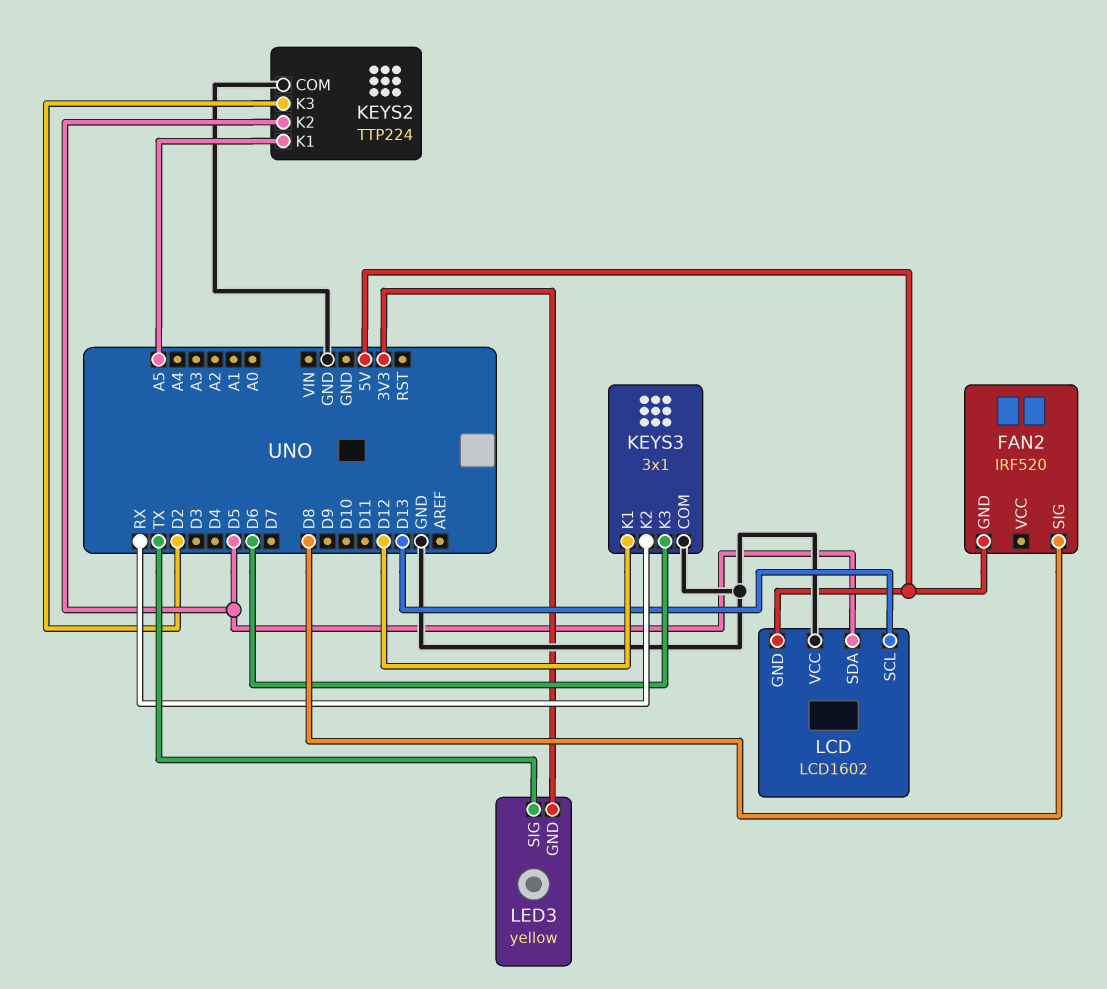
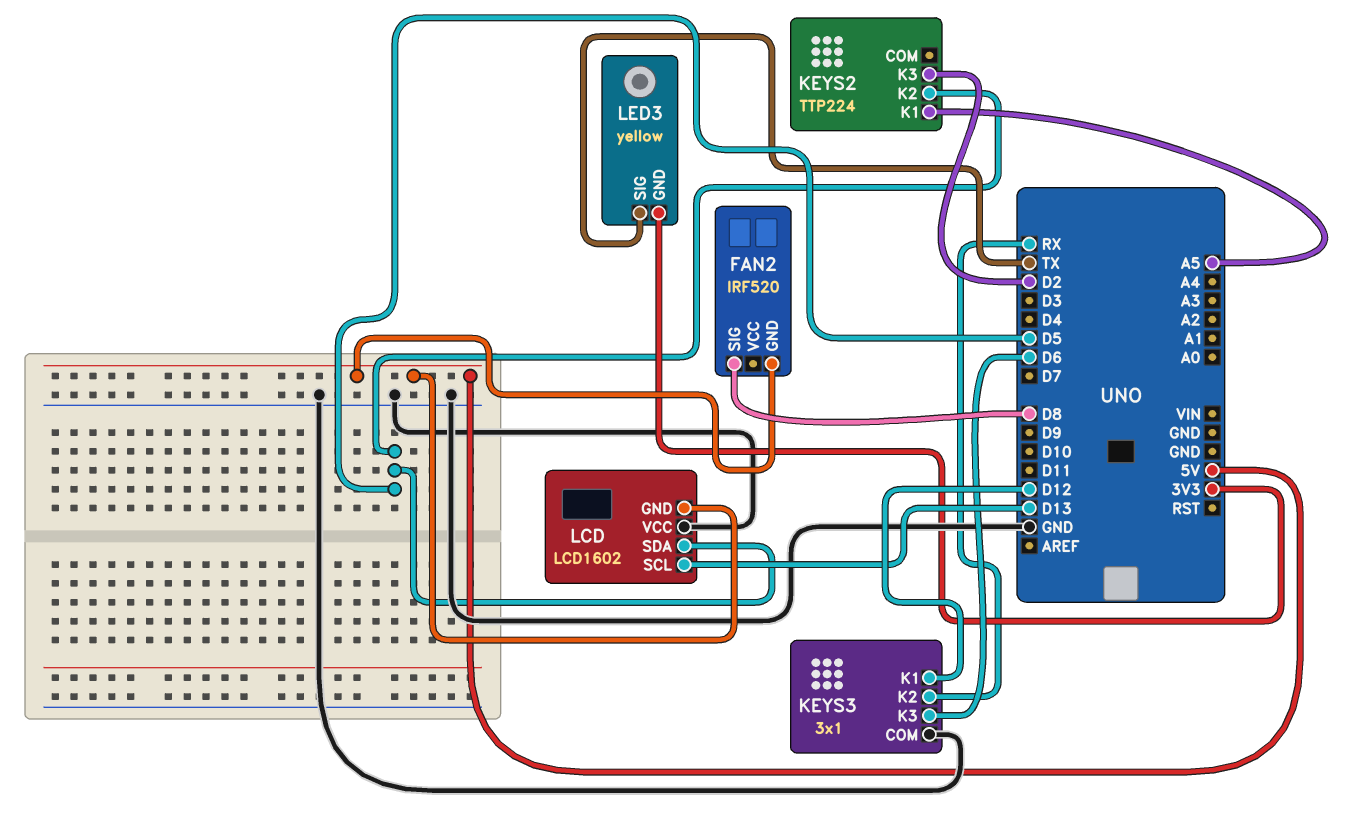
KEYS2 pin COM: GND -> none

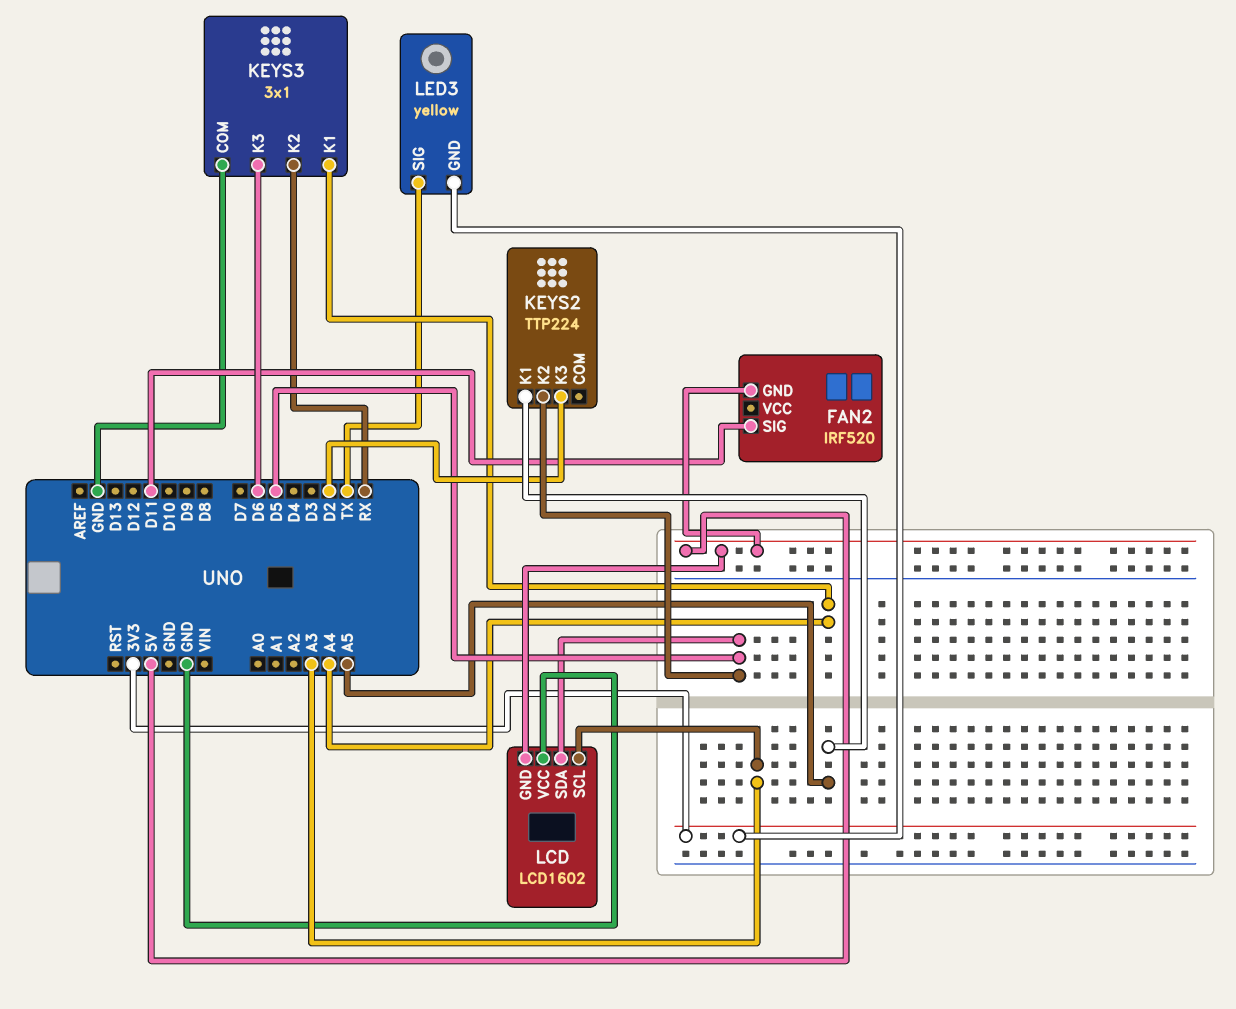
FAN2 pin SIG: D8 -> D11
KEYS3 pin K1: D12 -> A4
LCD pin SCL: D13 -> A3

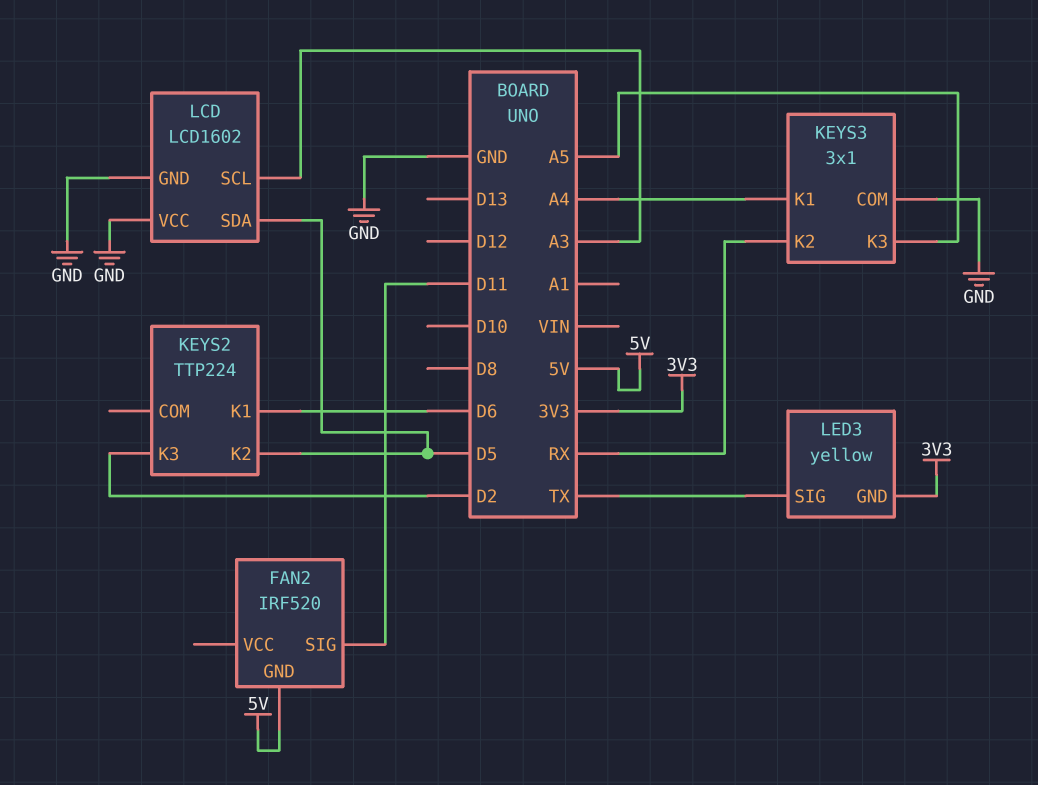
KEYS2 pin K1: A5 -> D6
KEYS3 pin K3: D6 -> A5
LCD pin GND: 5V -> GND

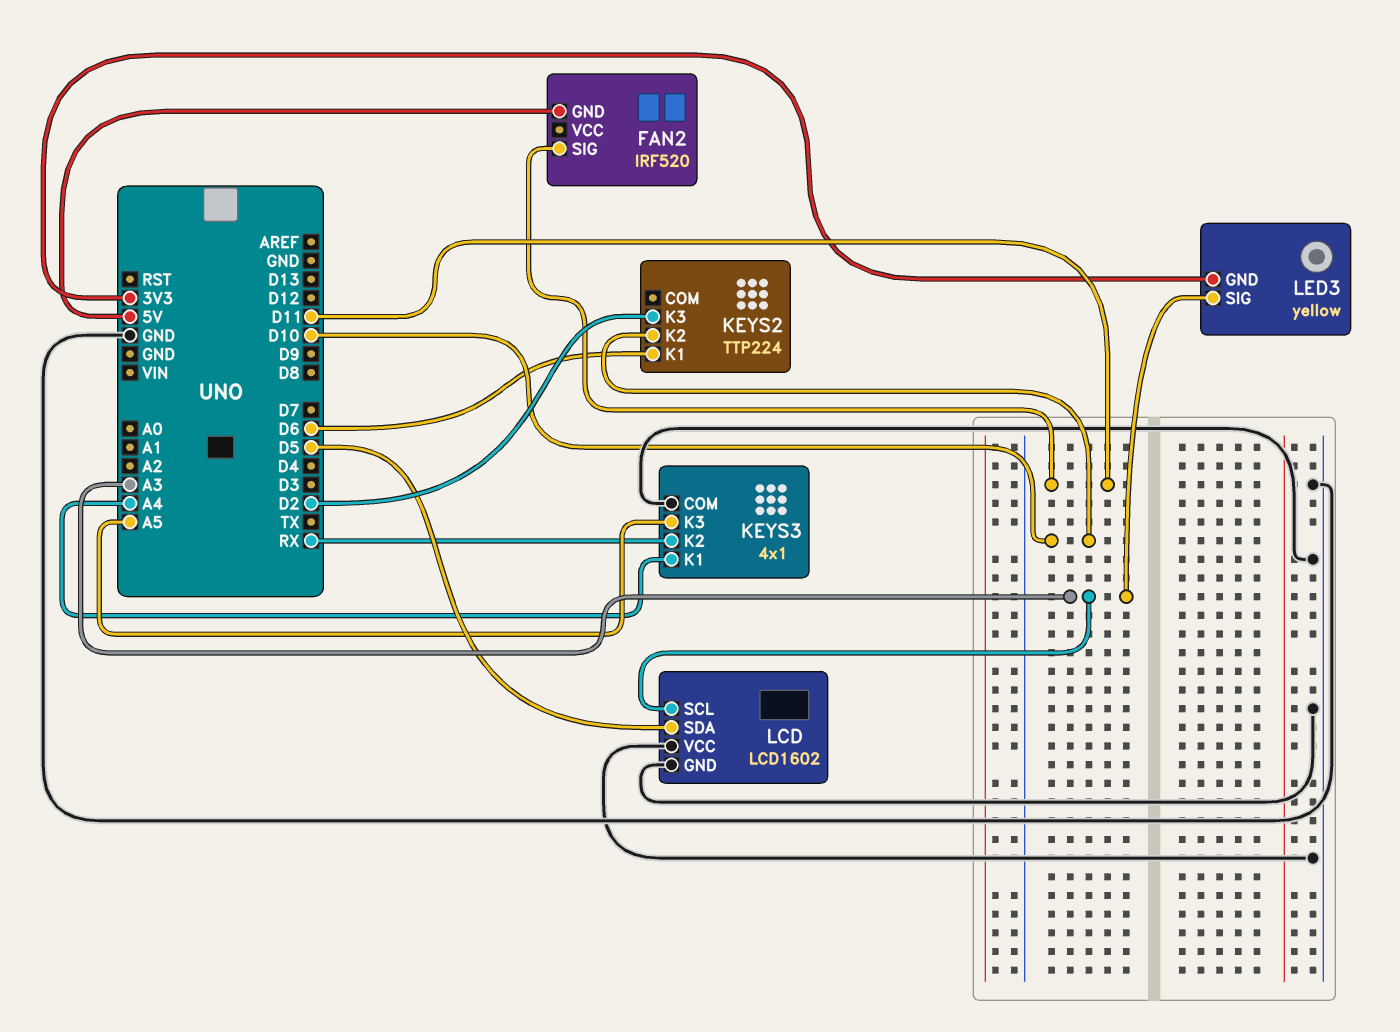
KEYS2 pin K2: D5 -> D10
KEYS3: 3x1 -> 4x1
LED3 pin SIG: TX -> A3

